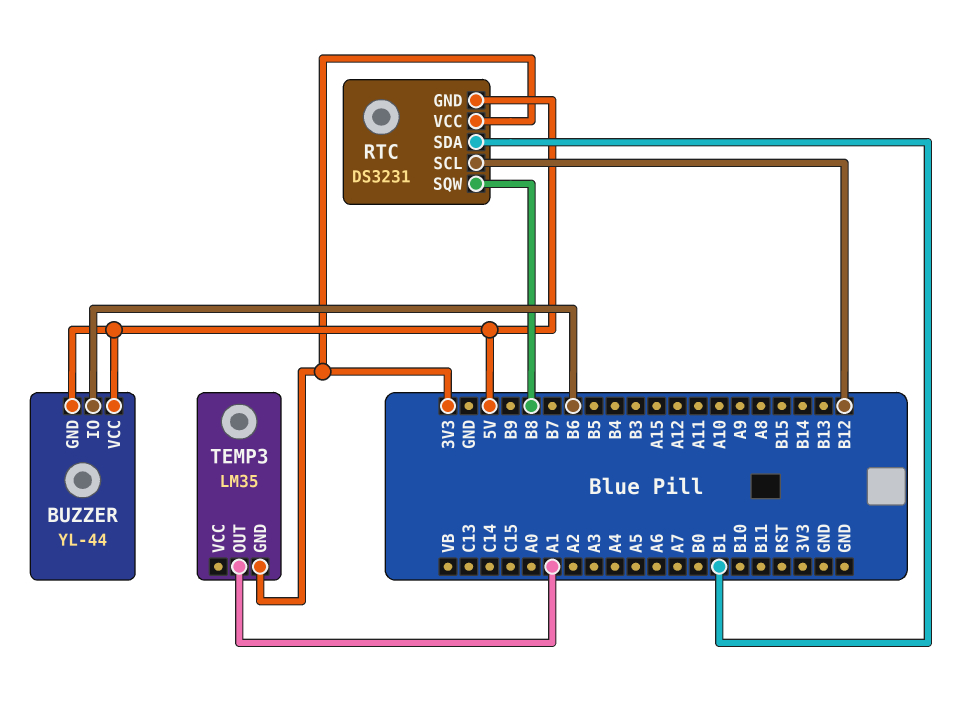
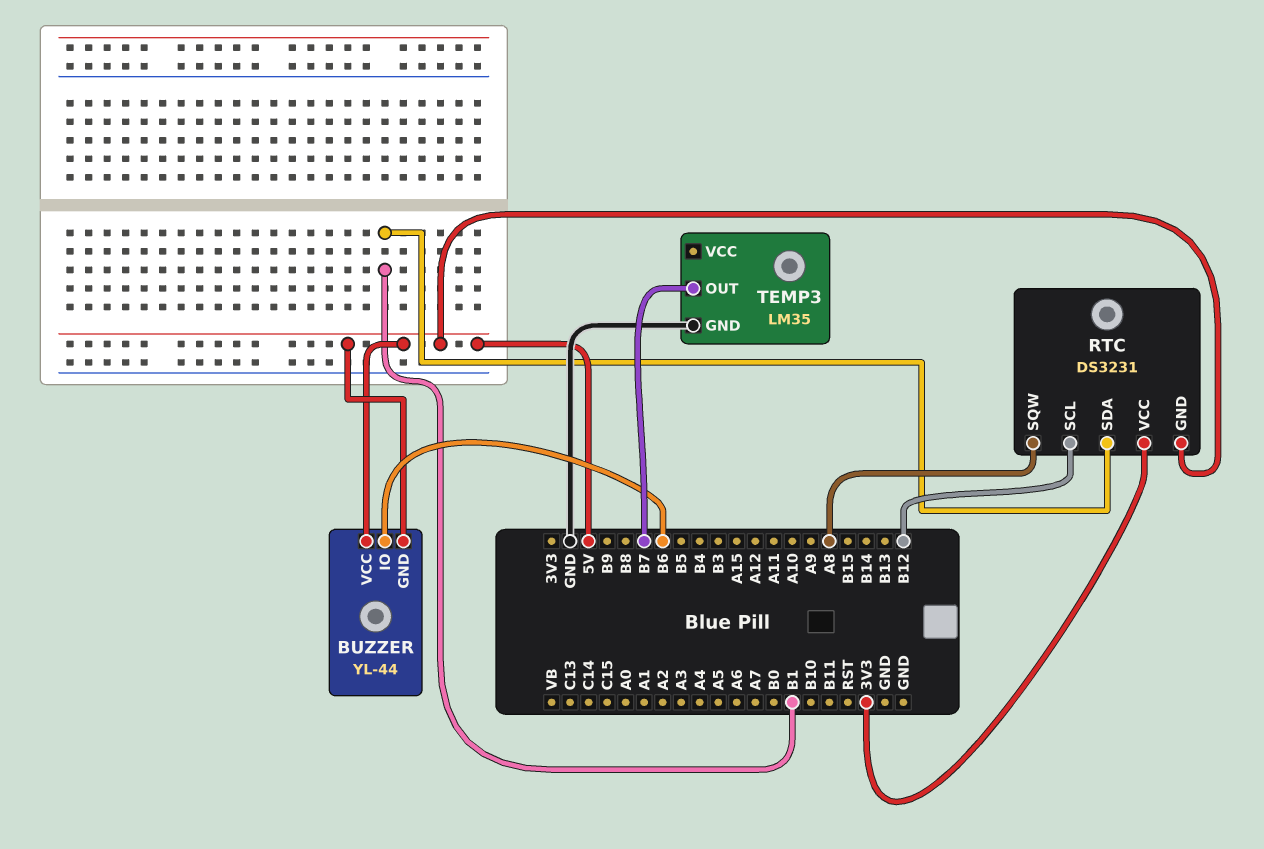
RTC pin SQW: B8 -> A8
TEMP3 pin GND: 3V3 -> GND
TEMP3 pin OUT: A1 -> B7

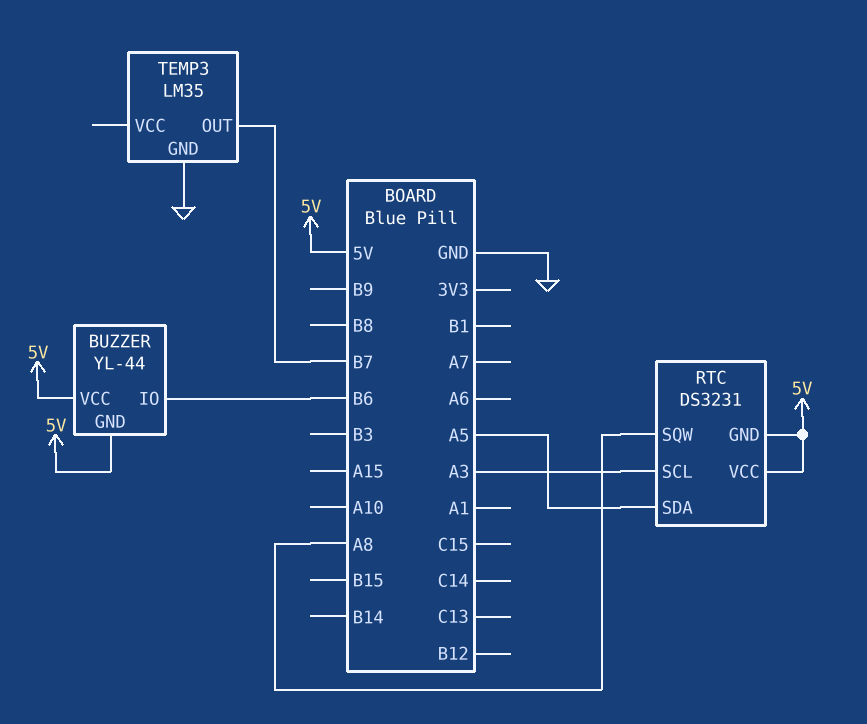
RTC pin SCL: B12 -> A3
RTC pin SDA: B1 -> A5
RTC pin VCC: 3V3 -> 5V

